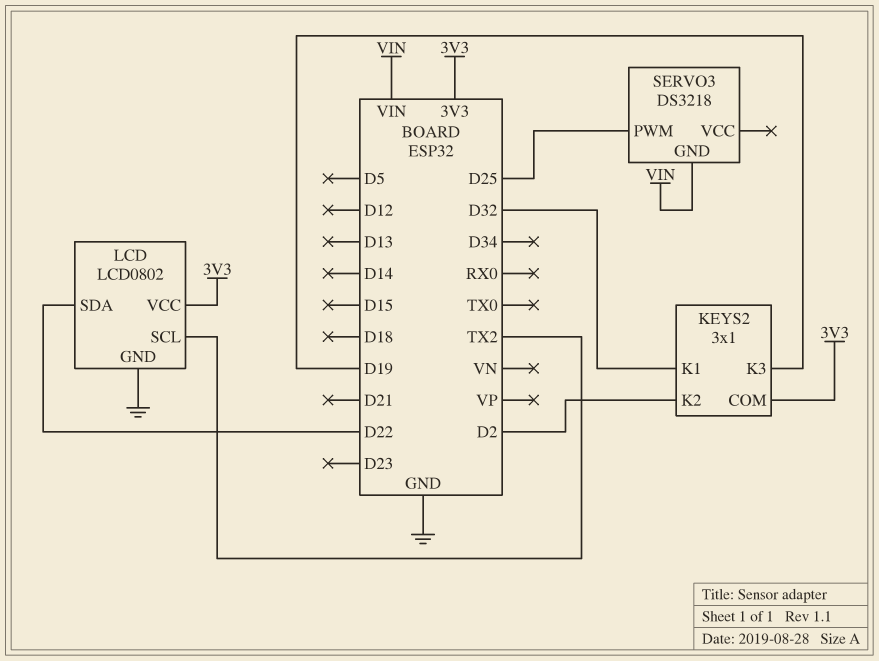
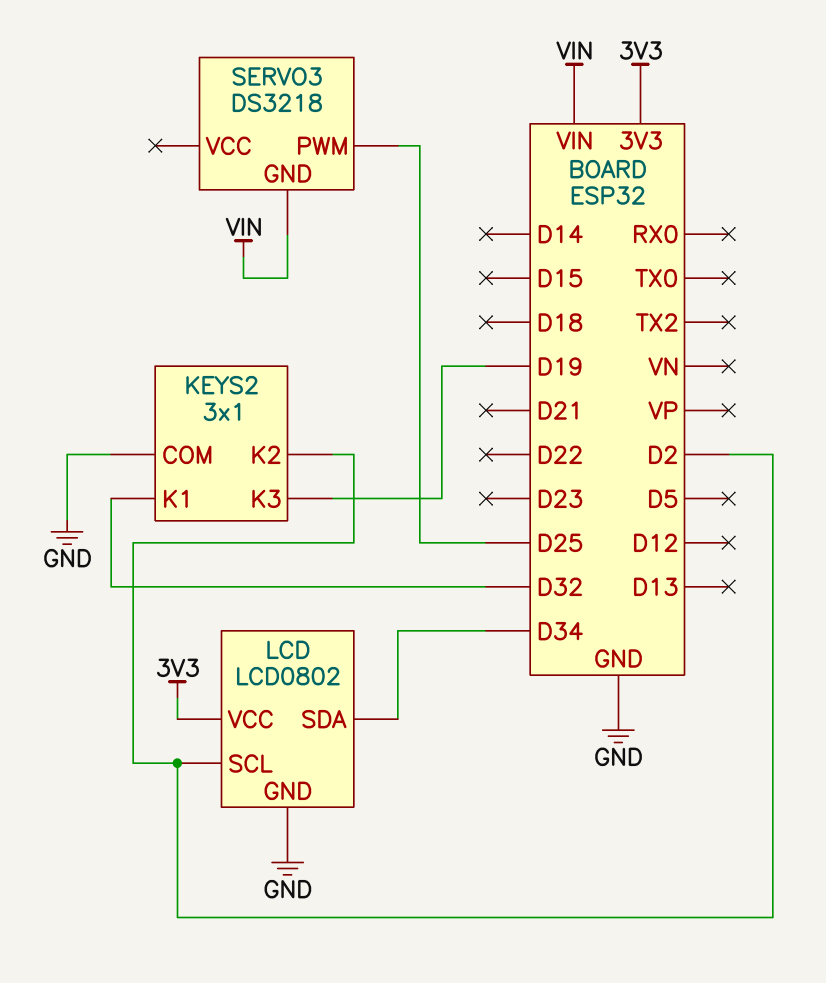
KEYS2 pin COM: 3V3 -> GND
LCD pin SCL: TX2 -> D2
LCD pin SDA: D22 -> D34

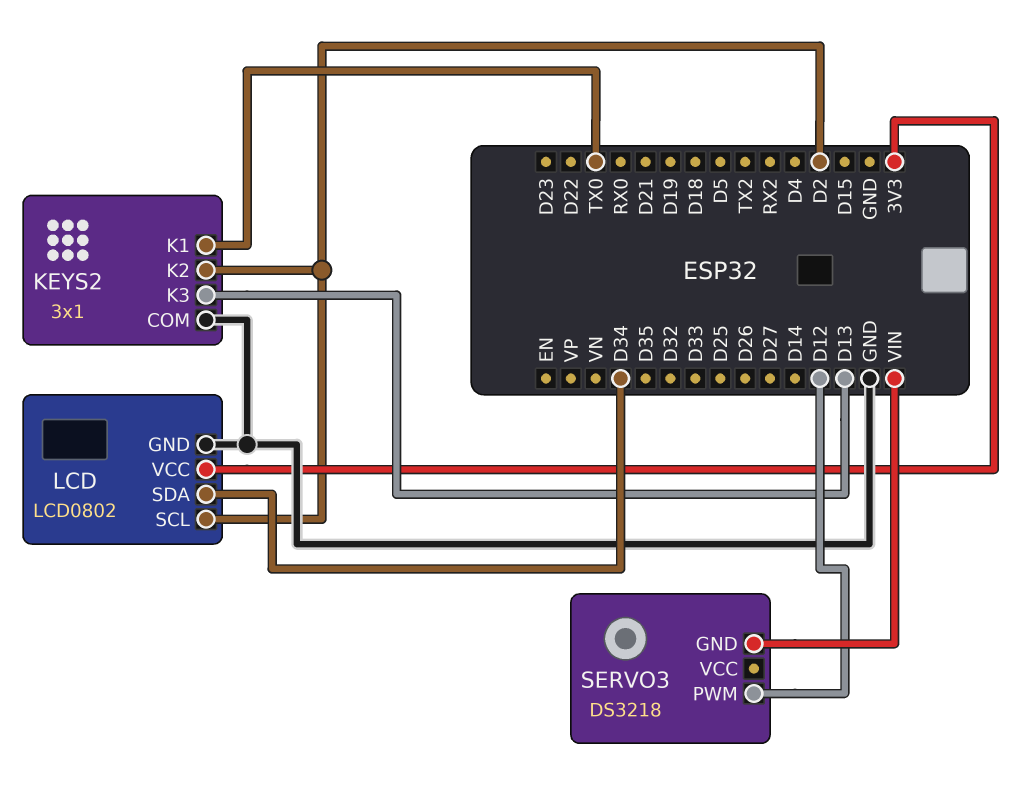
KEYS2 pin K1: D32 -> TX0
KEYS2 pin K3: D19 -> D13
SERVO3 pin PWM: D25 -> D12

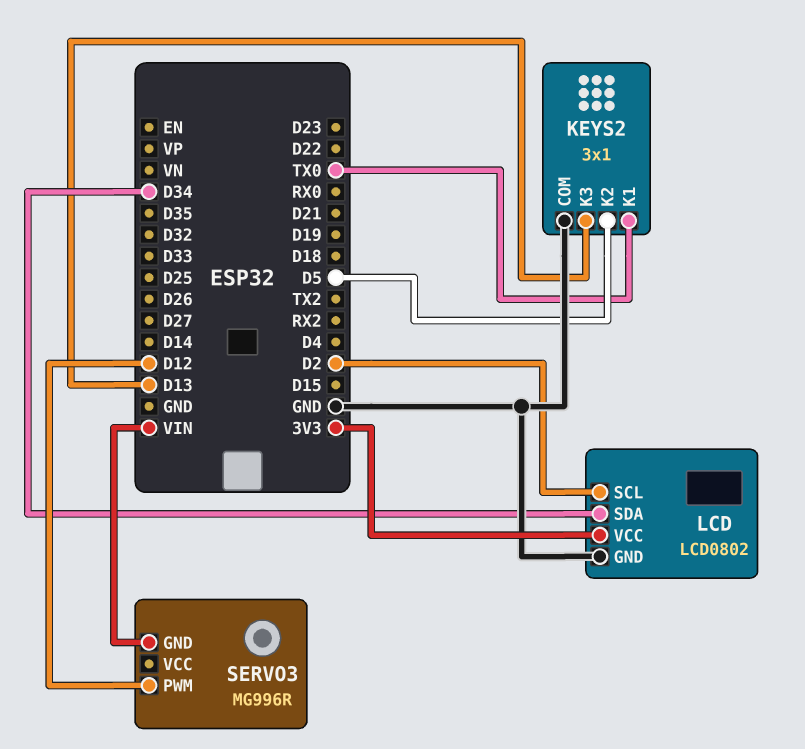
KEYS2 pin K2: D2 -> D5
SERVO3: DS3218 -> MG996R

